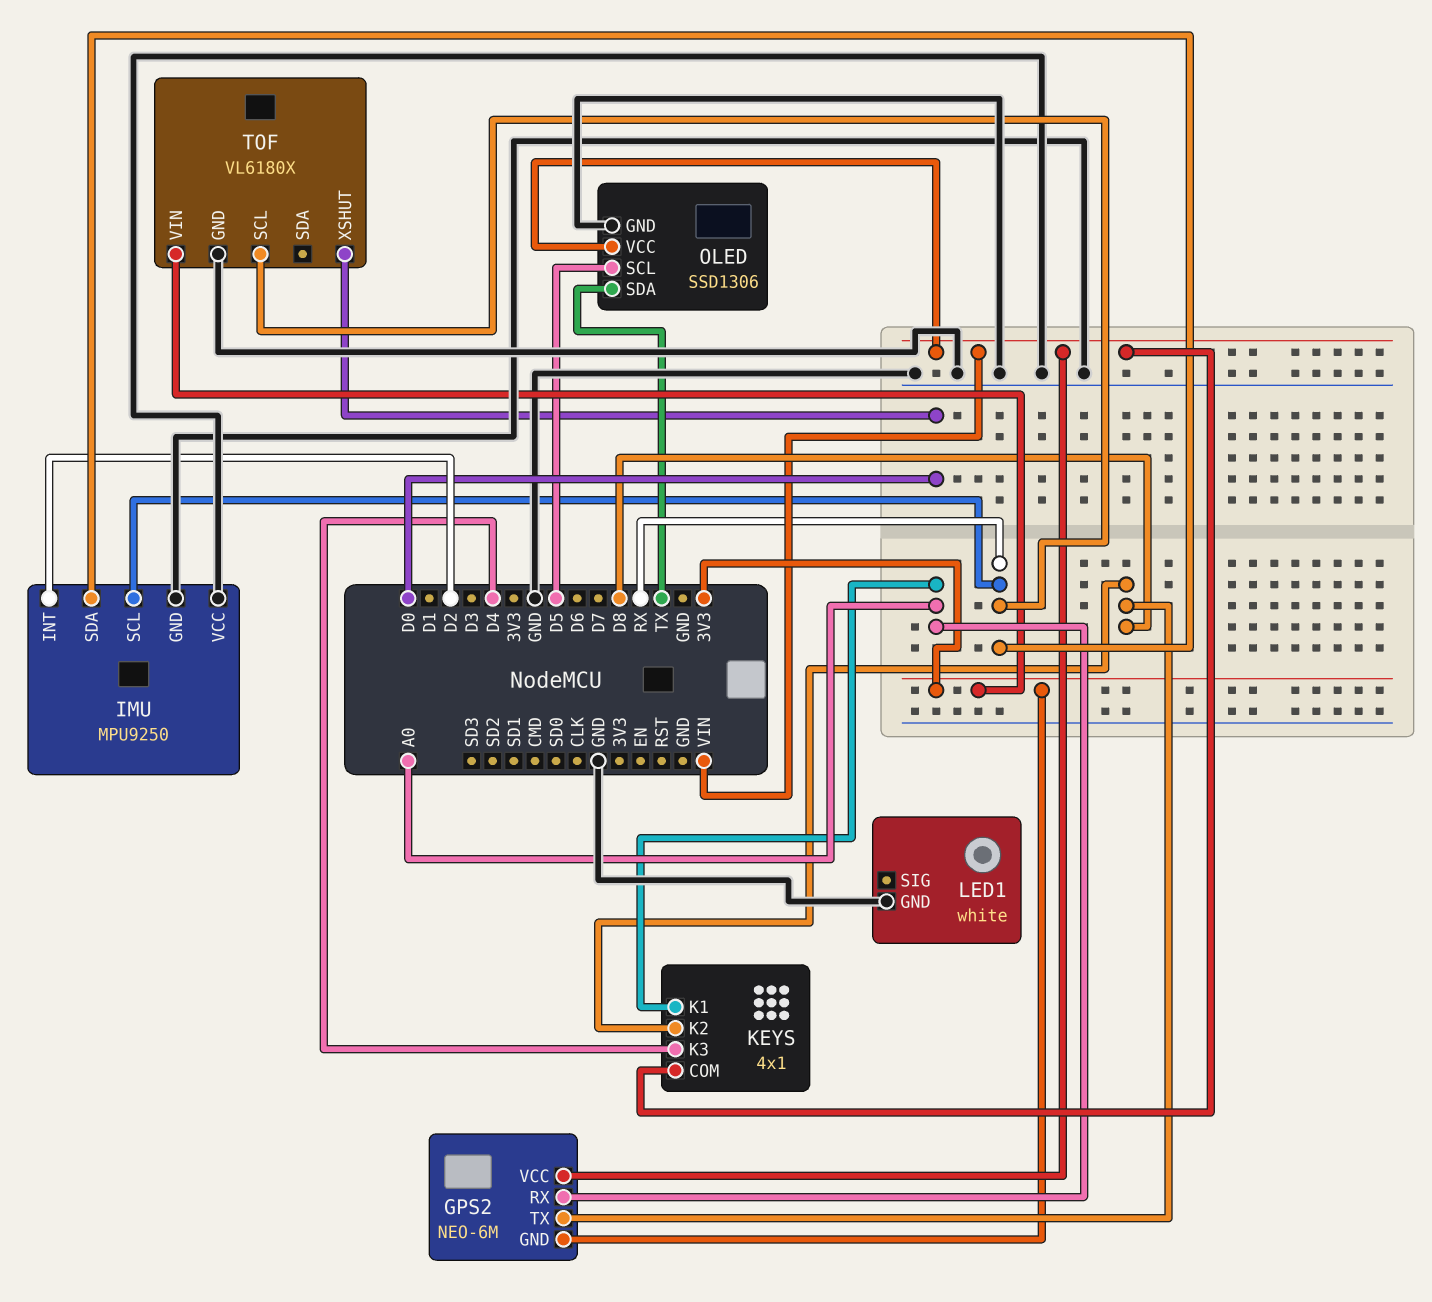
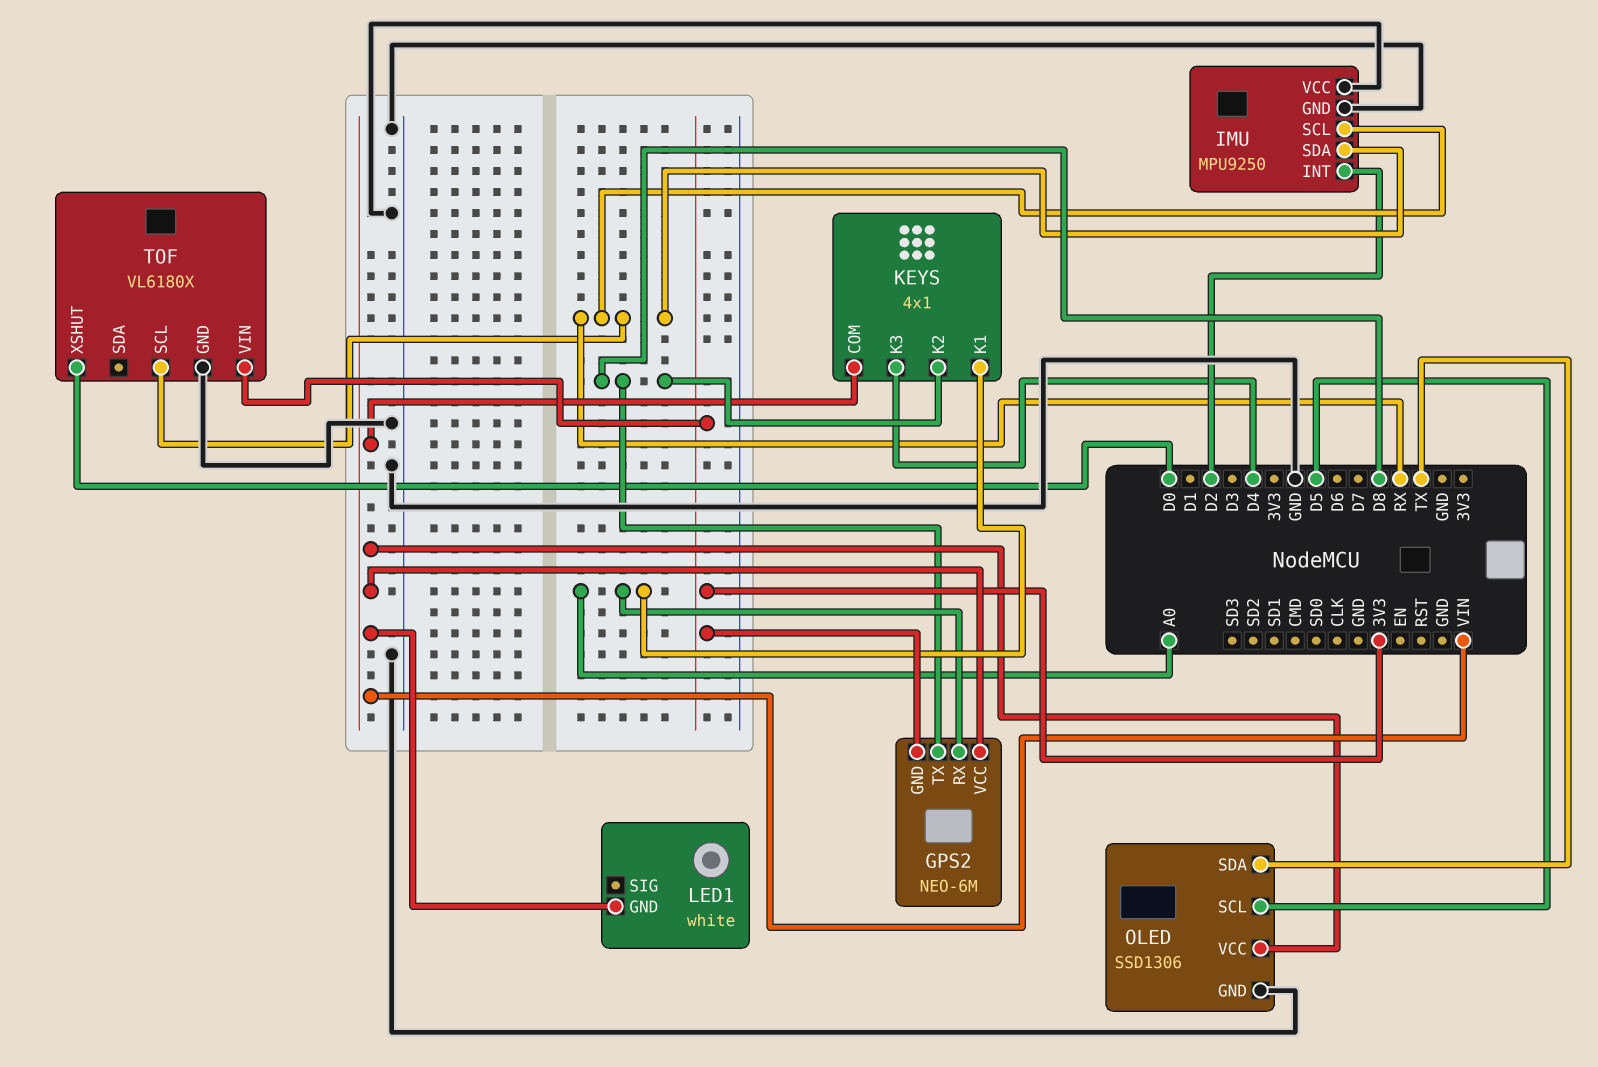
LED1 pin GND: GND -> VIN

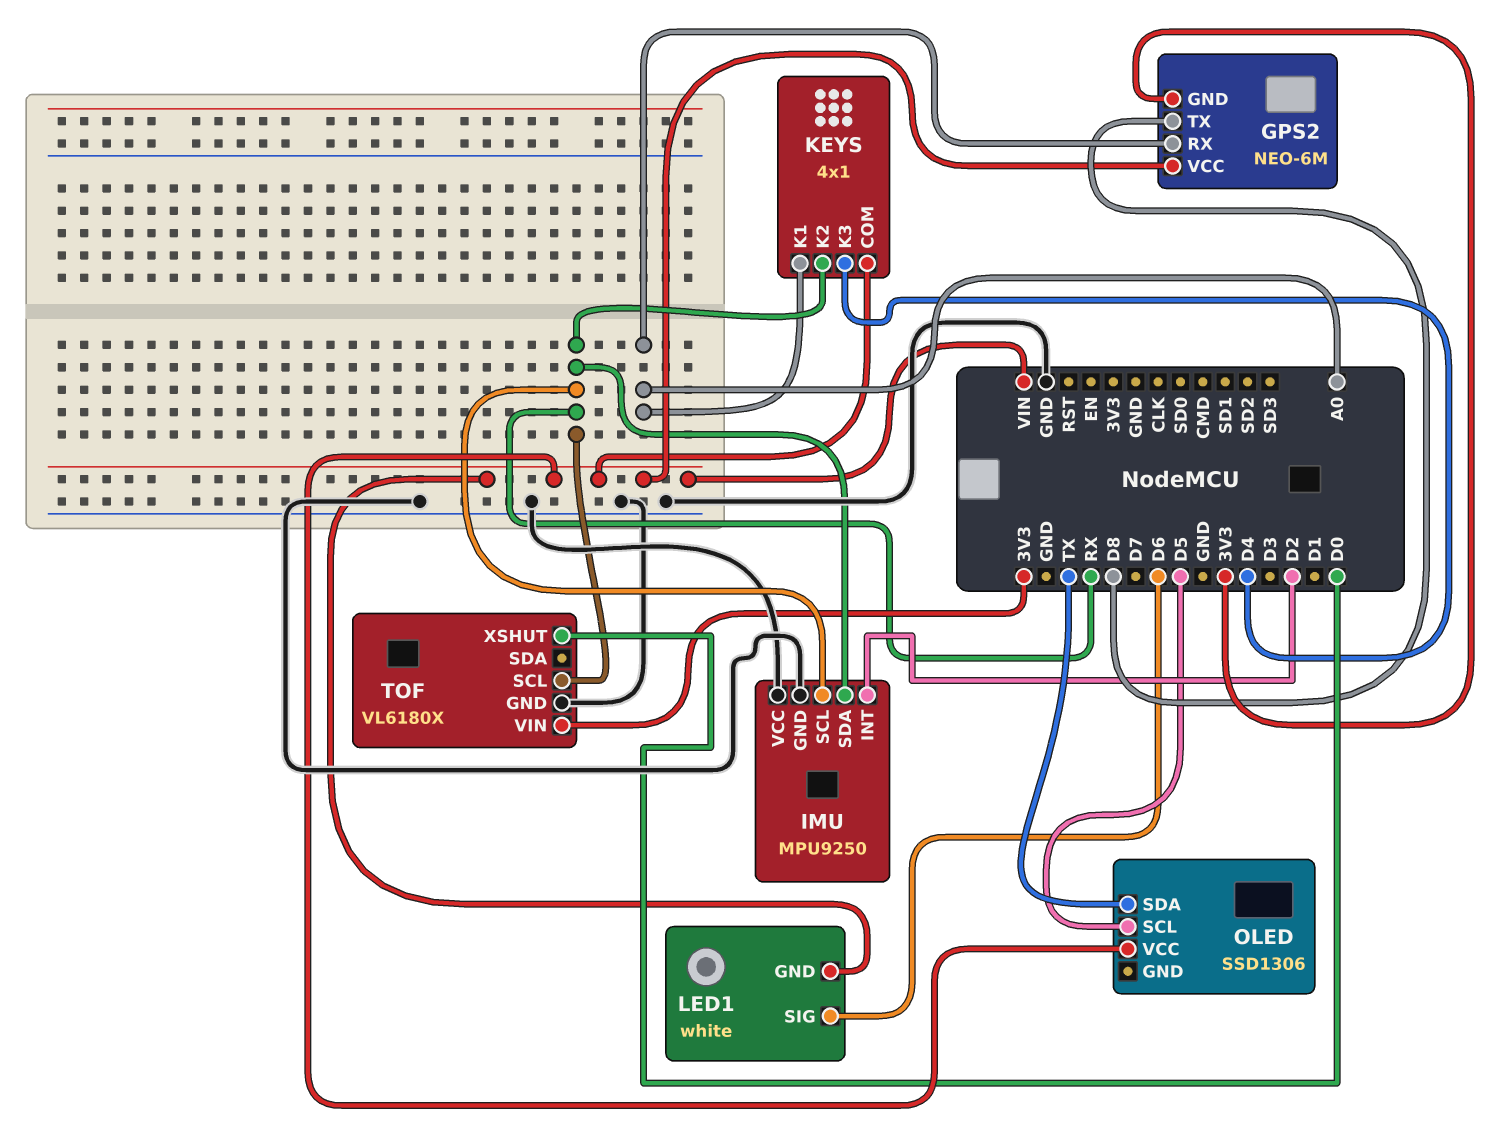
KEYS pin K2: D8 -> RX
LED1 pin SIG: none -> D6
OLED pin GND: GND -> none

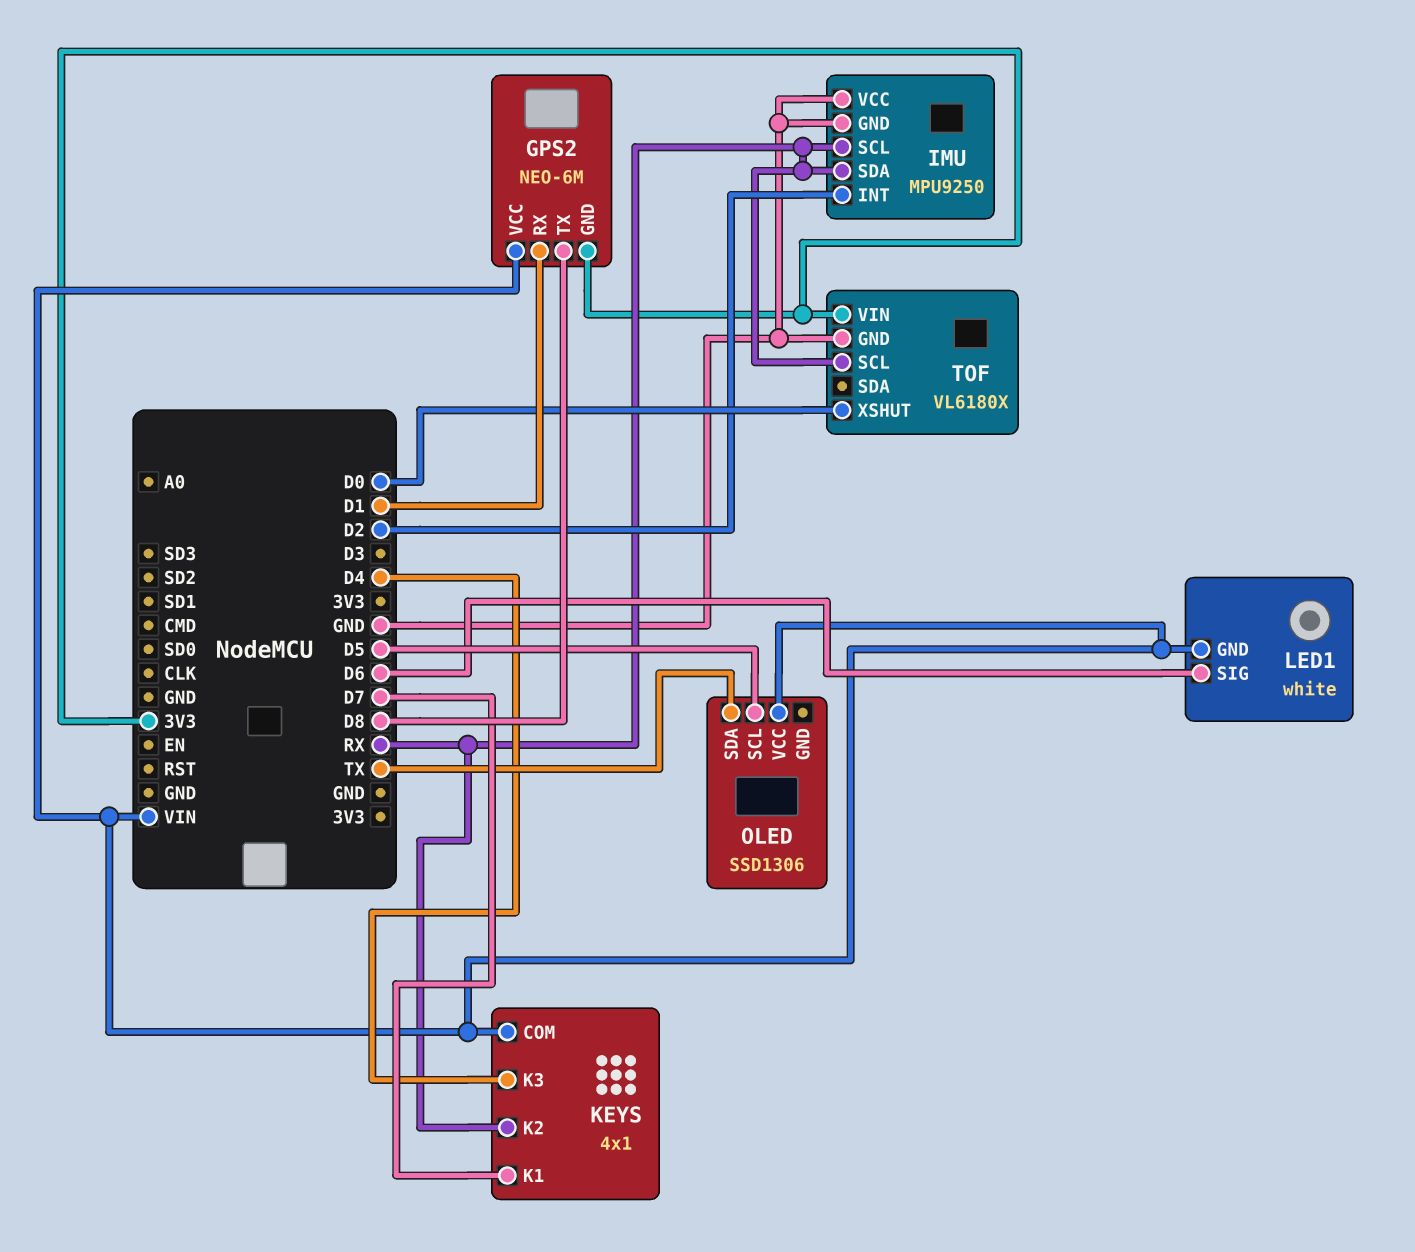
GPS2 pin RX: A0 -> D1
KEYS pin K1: A0 -> D7

